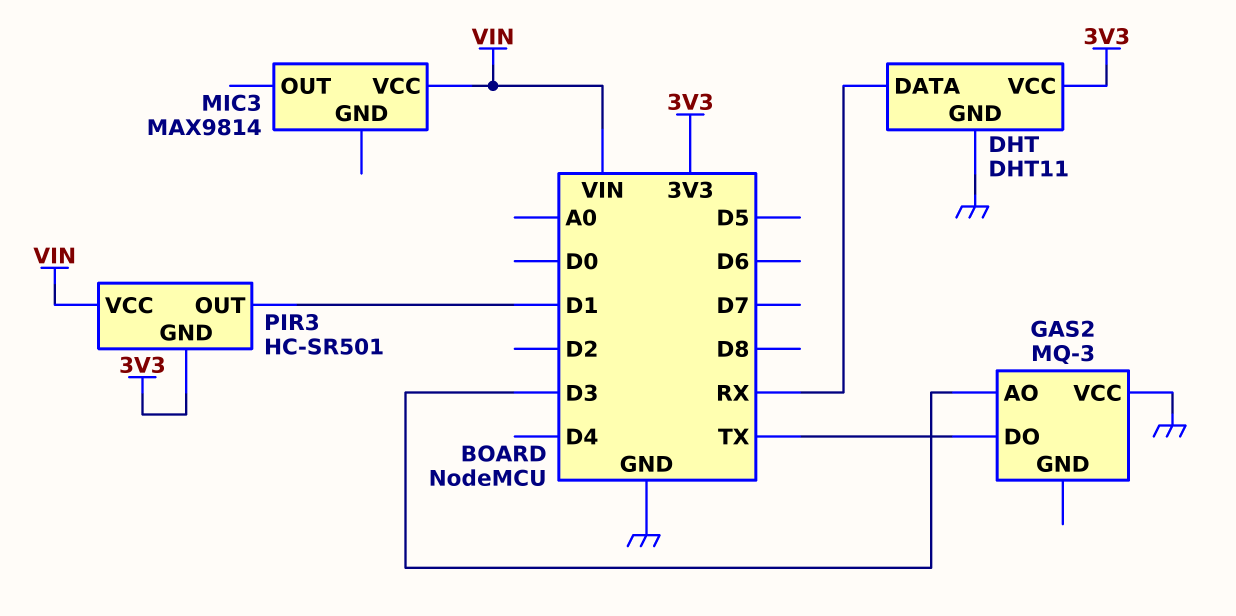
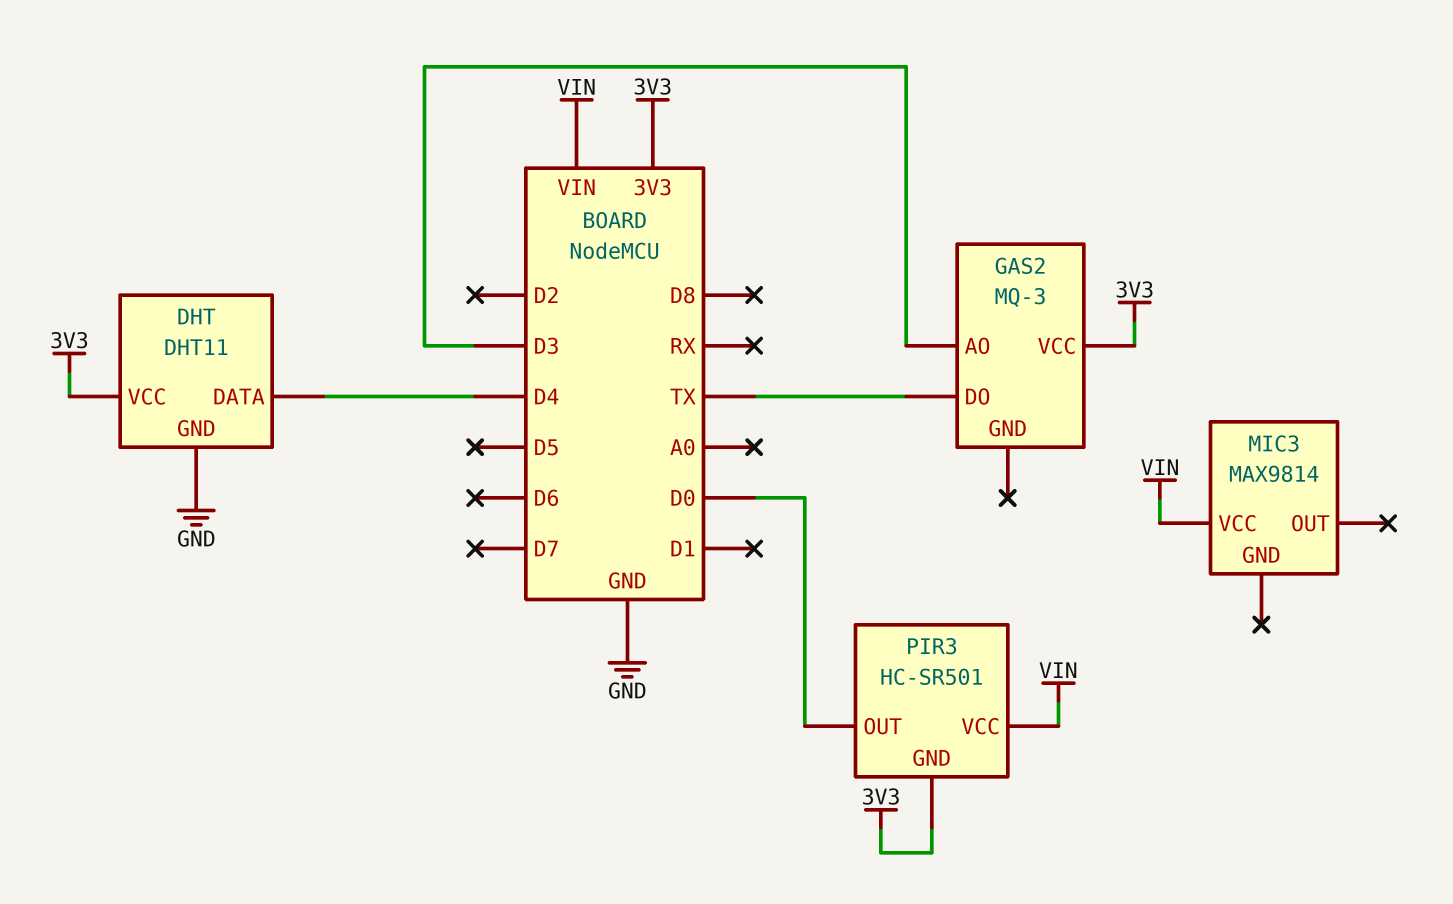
DHT pin DATA: RX -> D4
GAS2 pin VCC: GND -> 3V3
PIR3 pin OUT: D1 -> D0

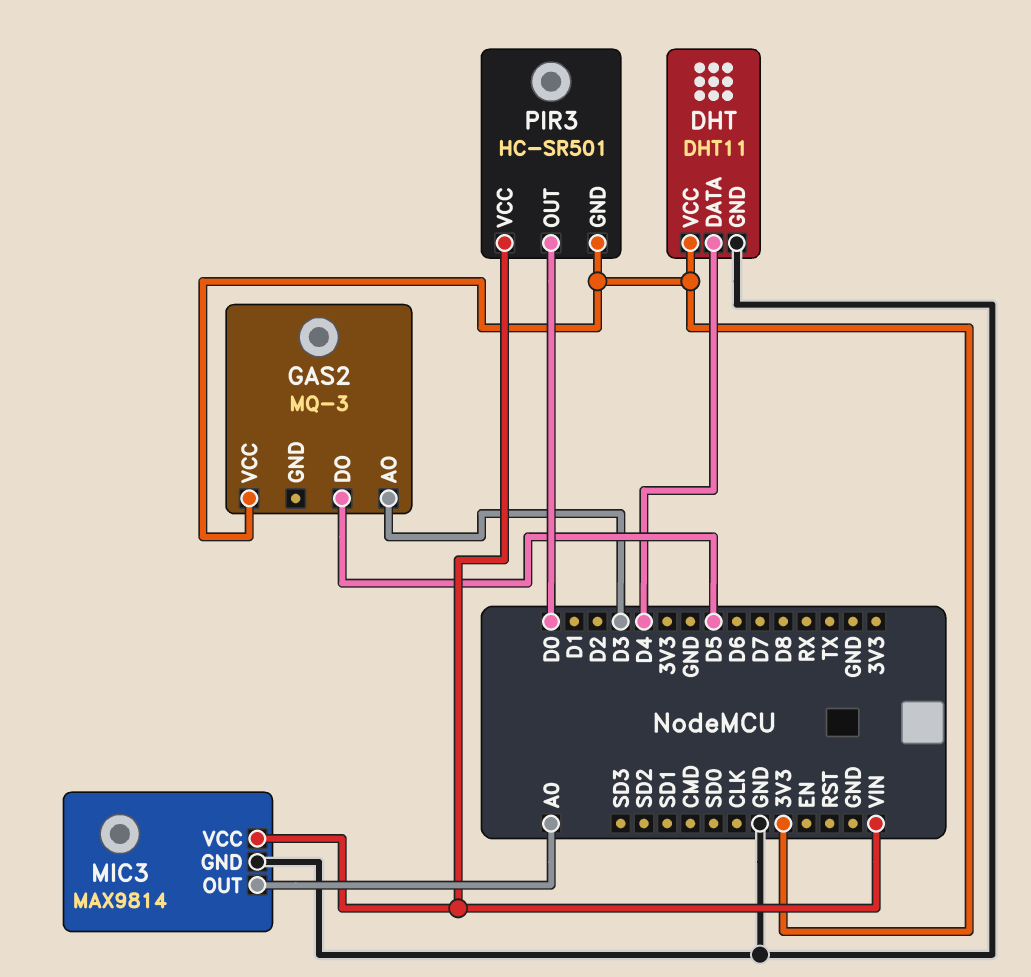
GAS2 pin DO: TX -> D5
MIC3 pin GND: none -> GND
MIC3 pin OUT: none -> A0

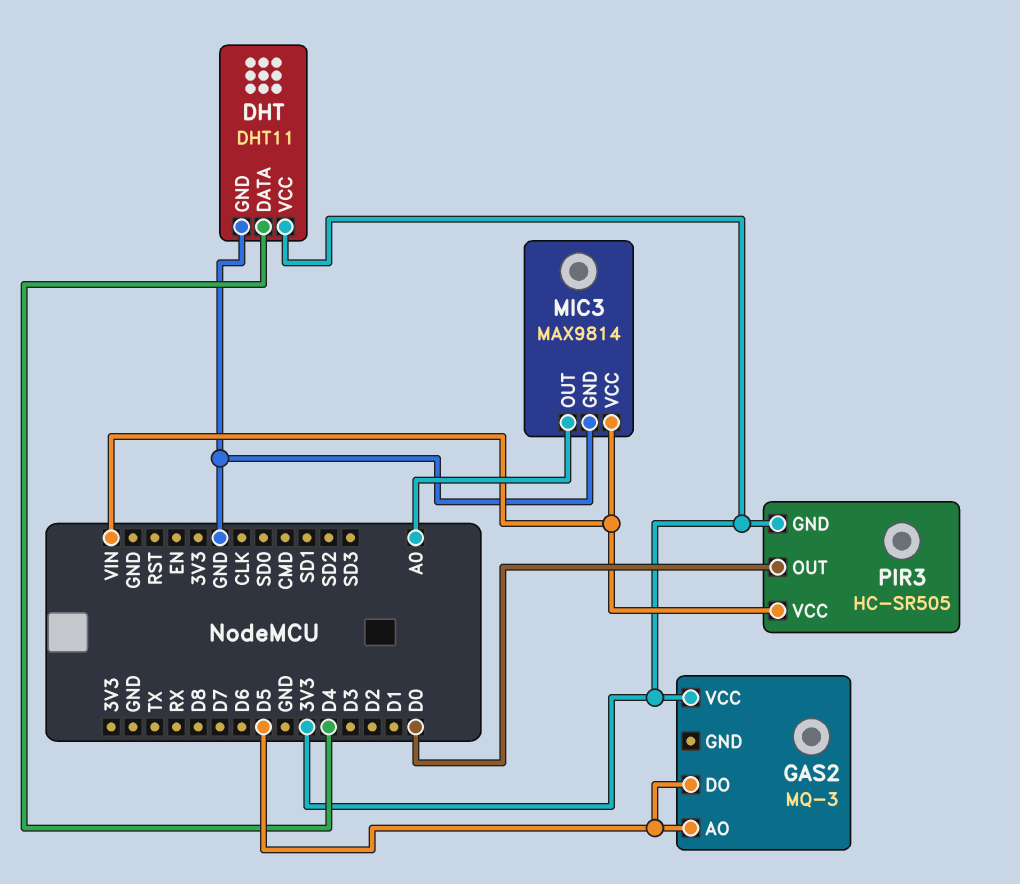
GAS2 pin AO: D3 -> D5
PIR3: HC-SR501 -> HC-SR505

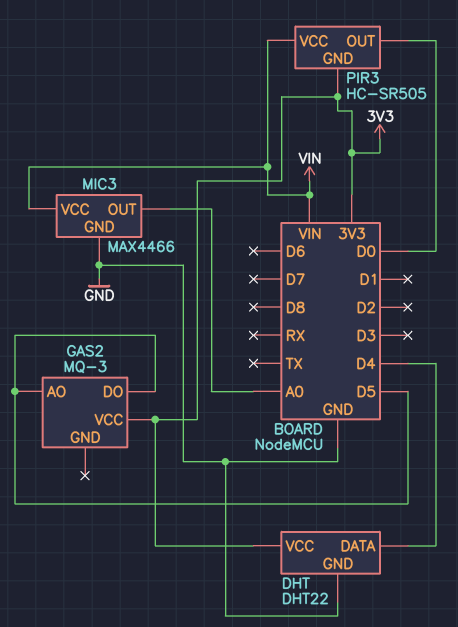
DHT: DHT11 -> DHT22
MIC3: MAX9814 -> MAX4466

